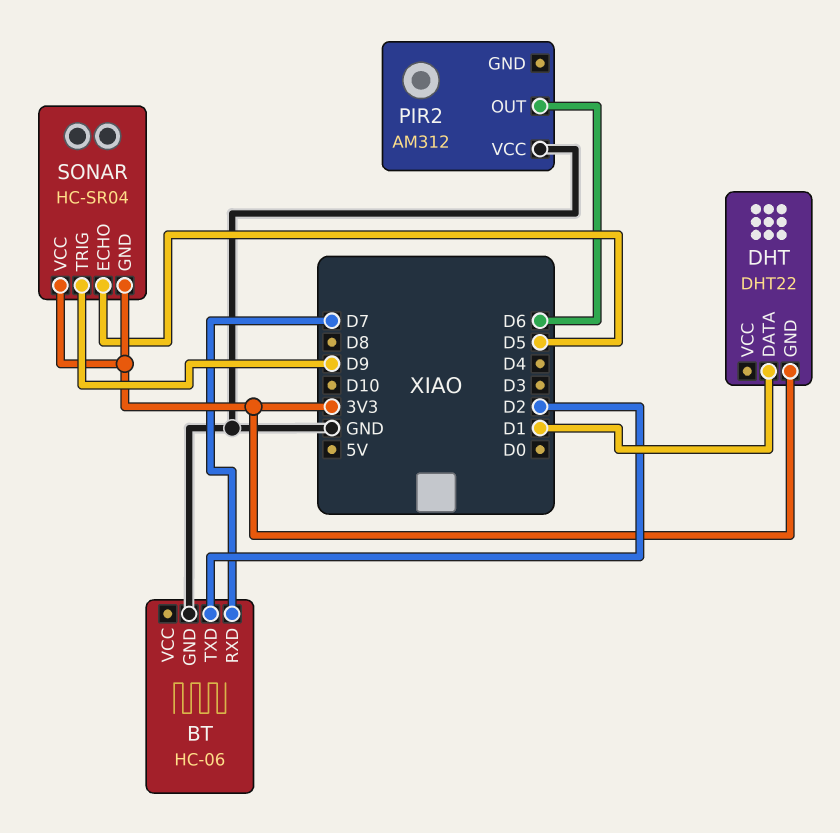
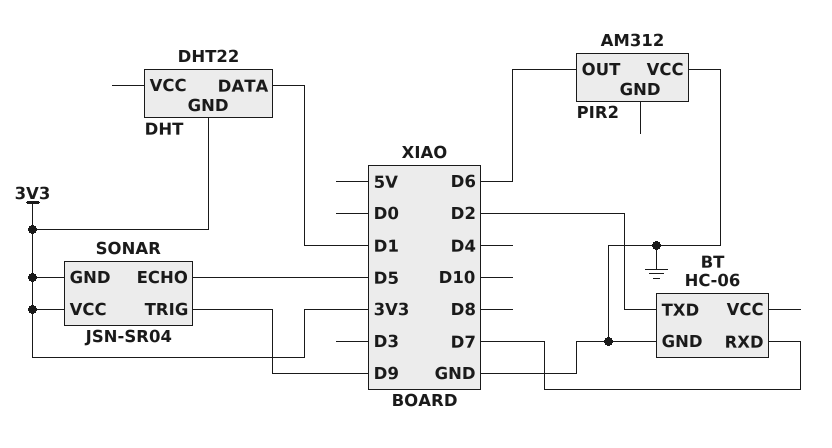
SONAR: HC-SR04 -> JSN-SR04

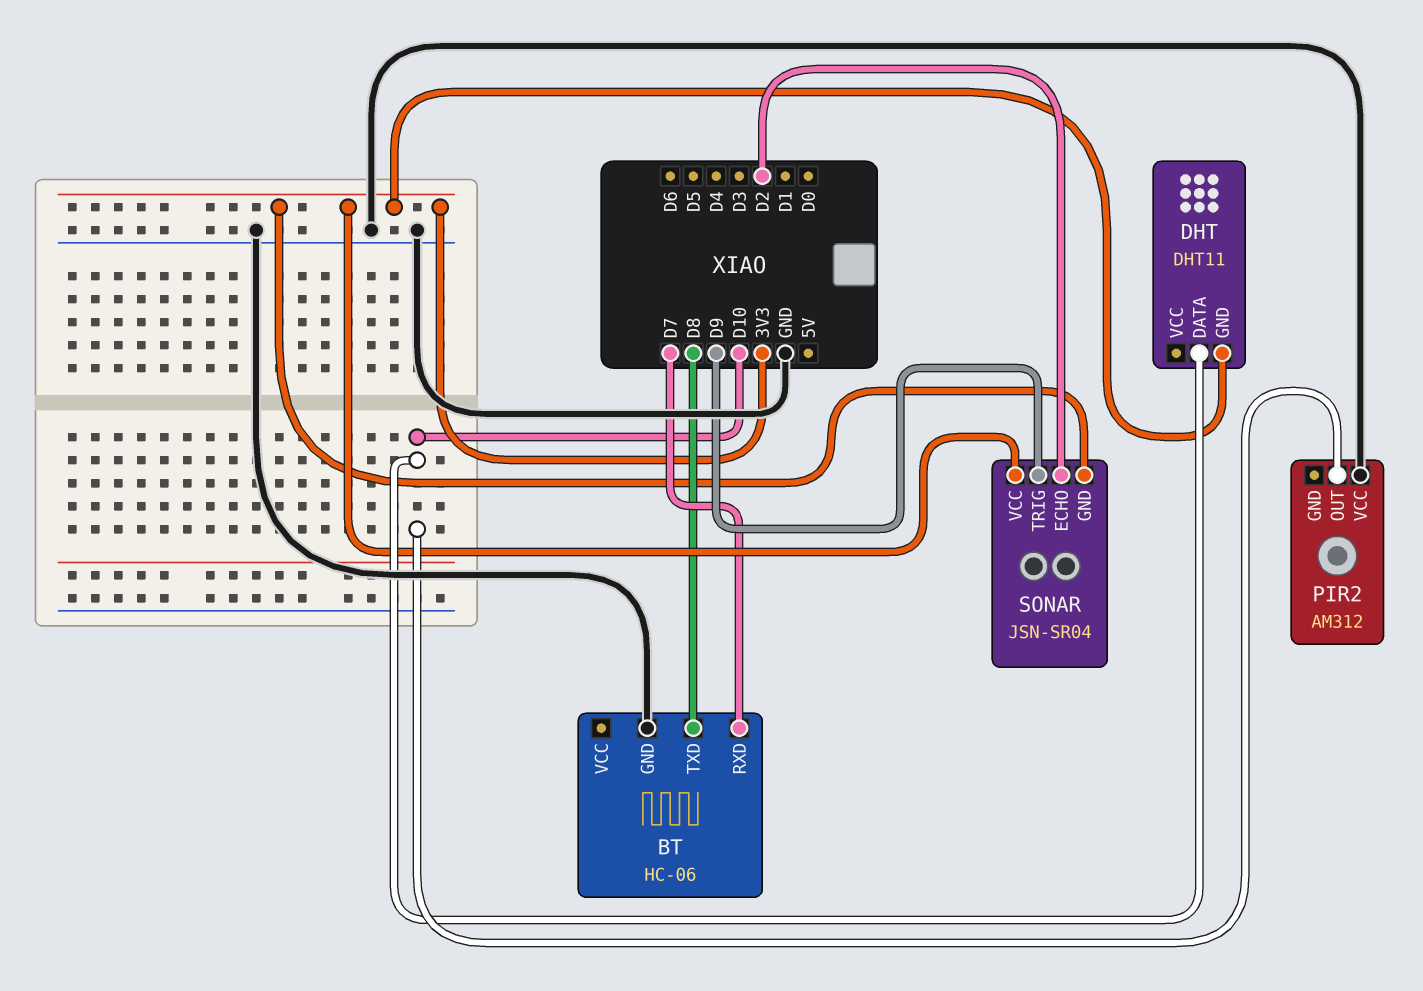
BT pin TXD: D2 -> D8
DHT: DHT22 -> DHT11
DHT pin DATA: D1 -> D10
PIR2 pin OUT: D6 -> D10
SONAR pin ECHO: D5 -> D2

